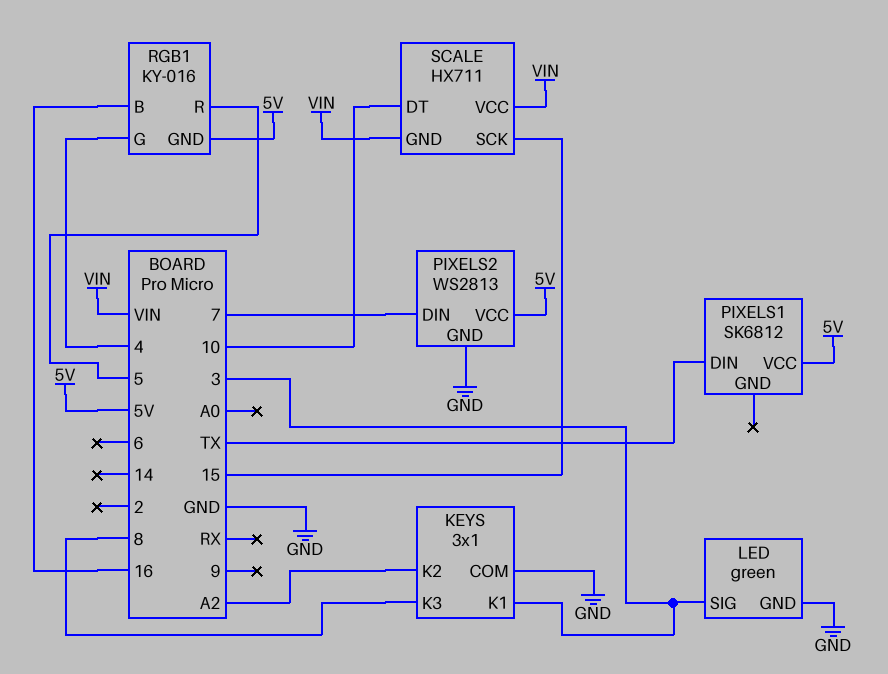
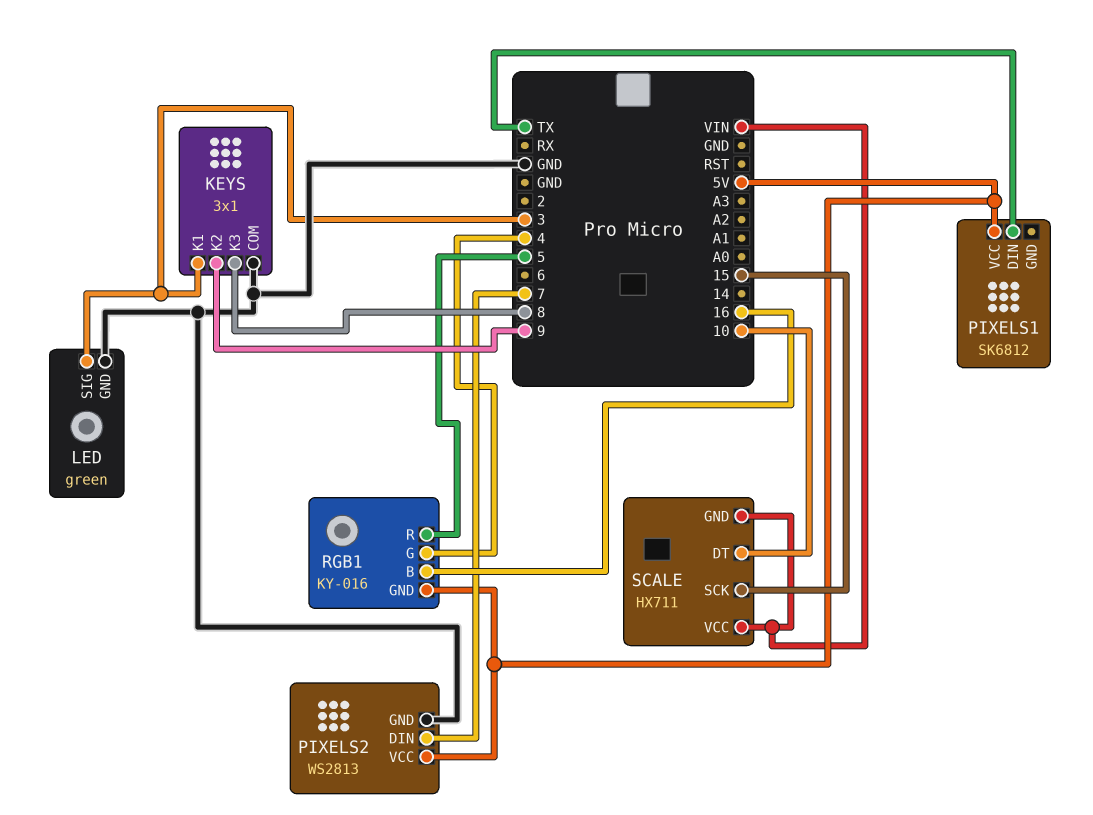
KEYS pin K2: A2 -> 9

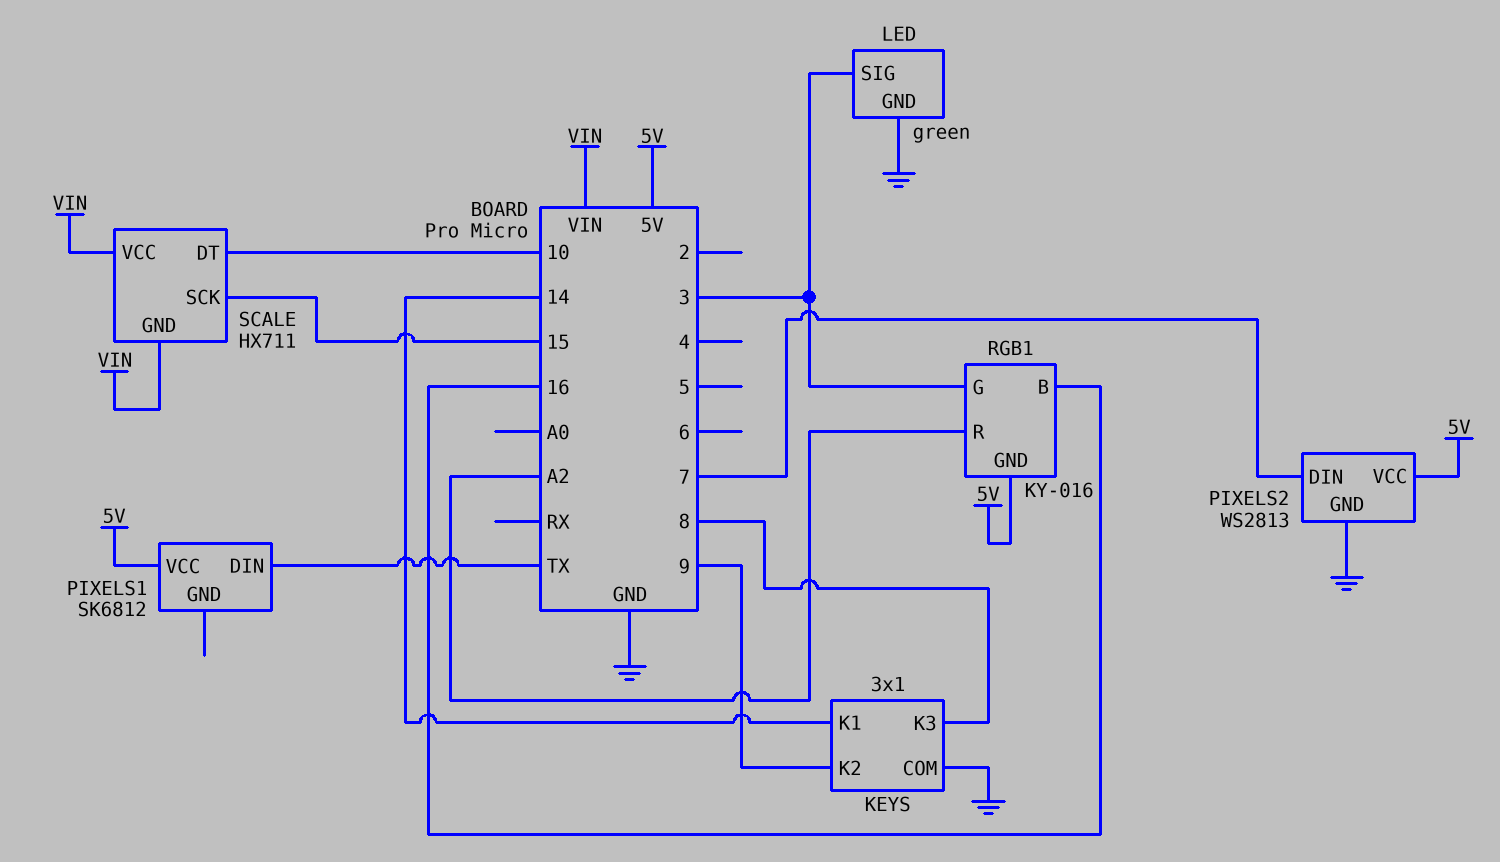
KEYS pin K1: 3 -> 14
RGB1 pin G: 4 -> 3
RGB1 pin R: 5 -> A2

